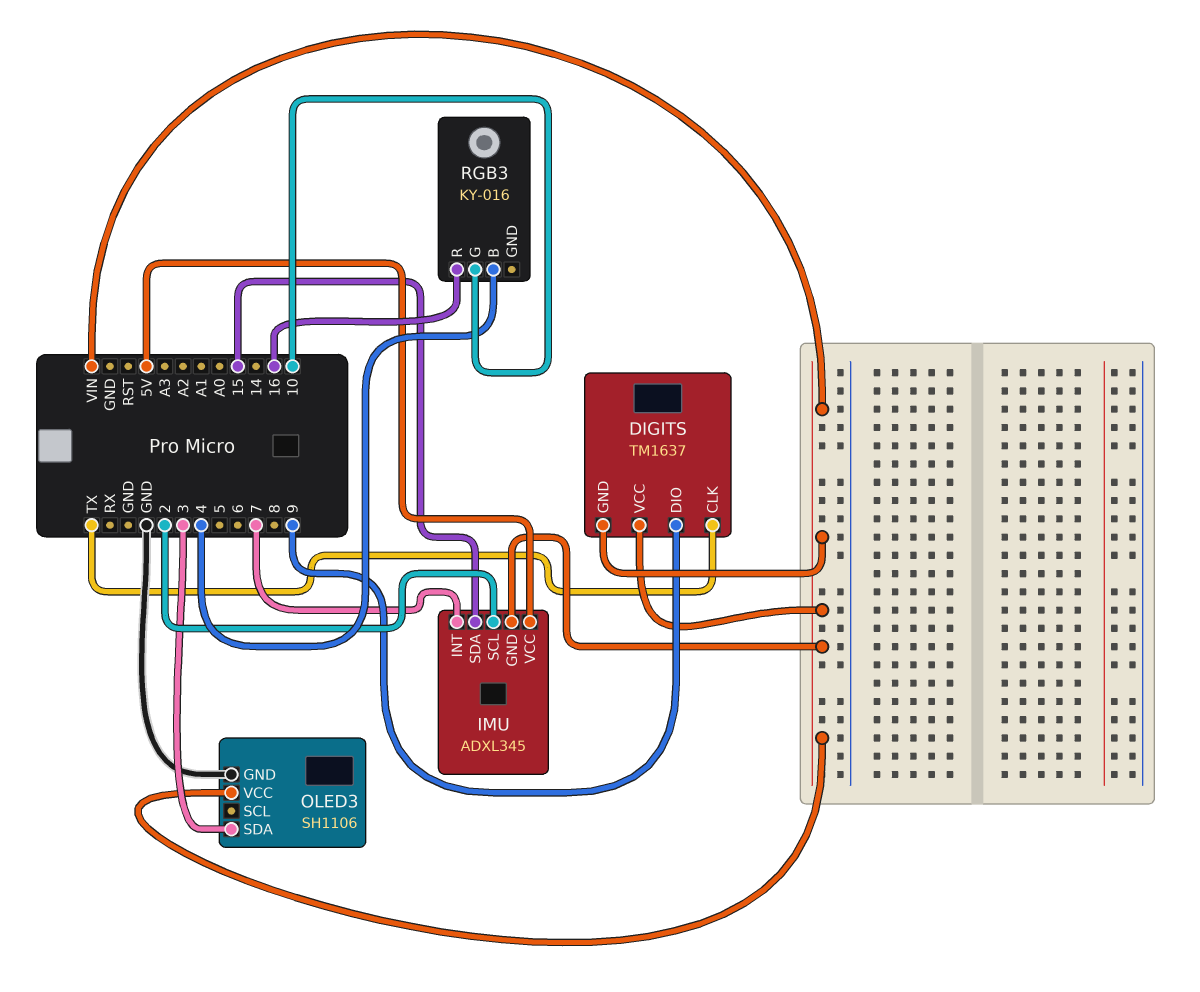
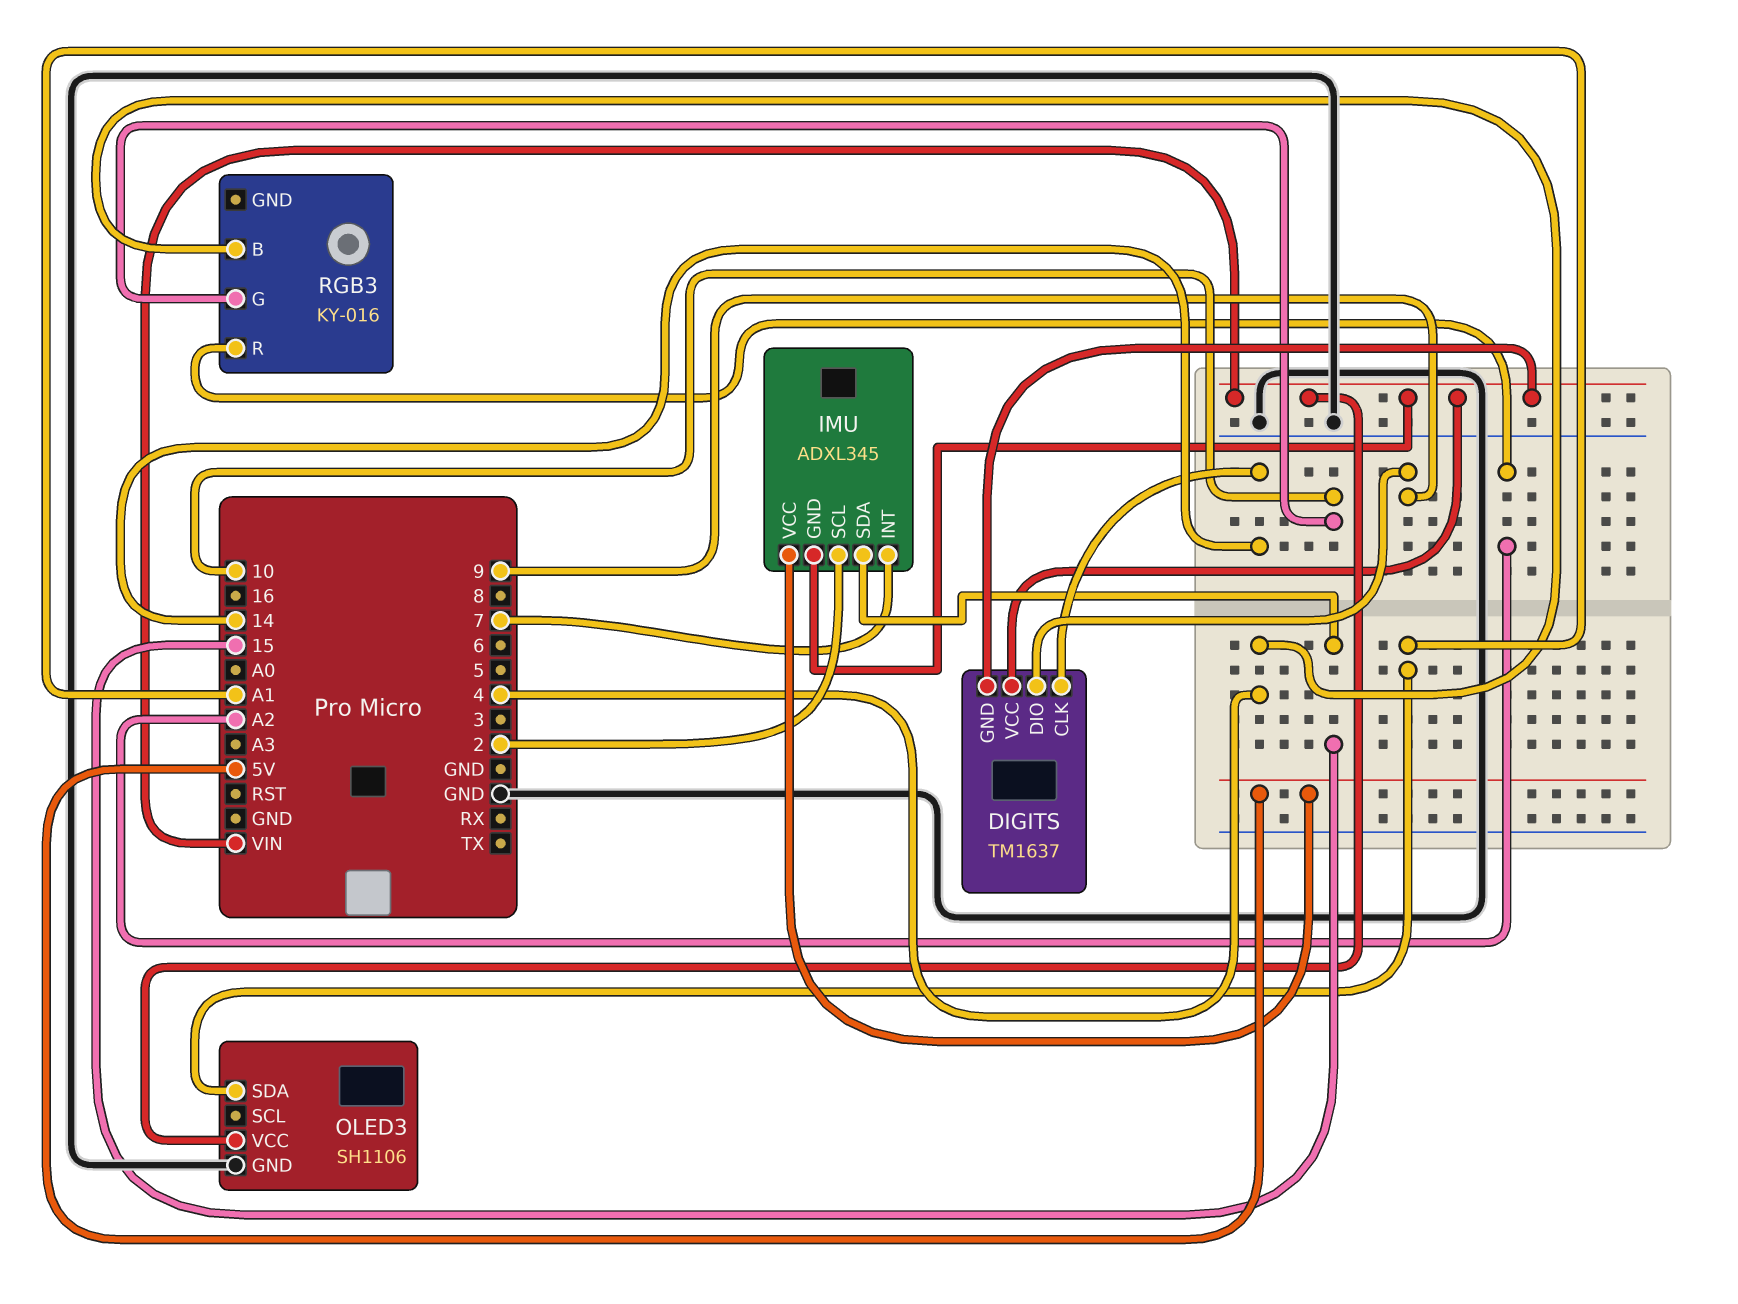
DIGITS pin CLK: TX -> 14
OLED3 pin SDA: 3 -> A1
RGB3 pin R: 16 -> A2

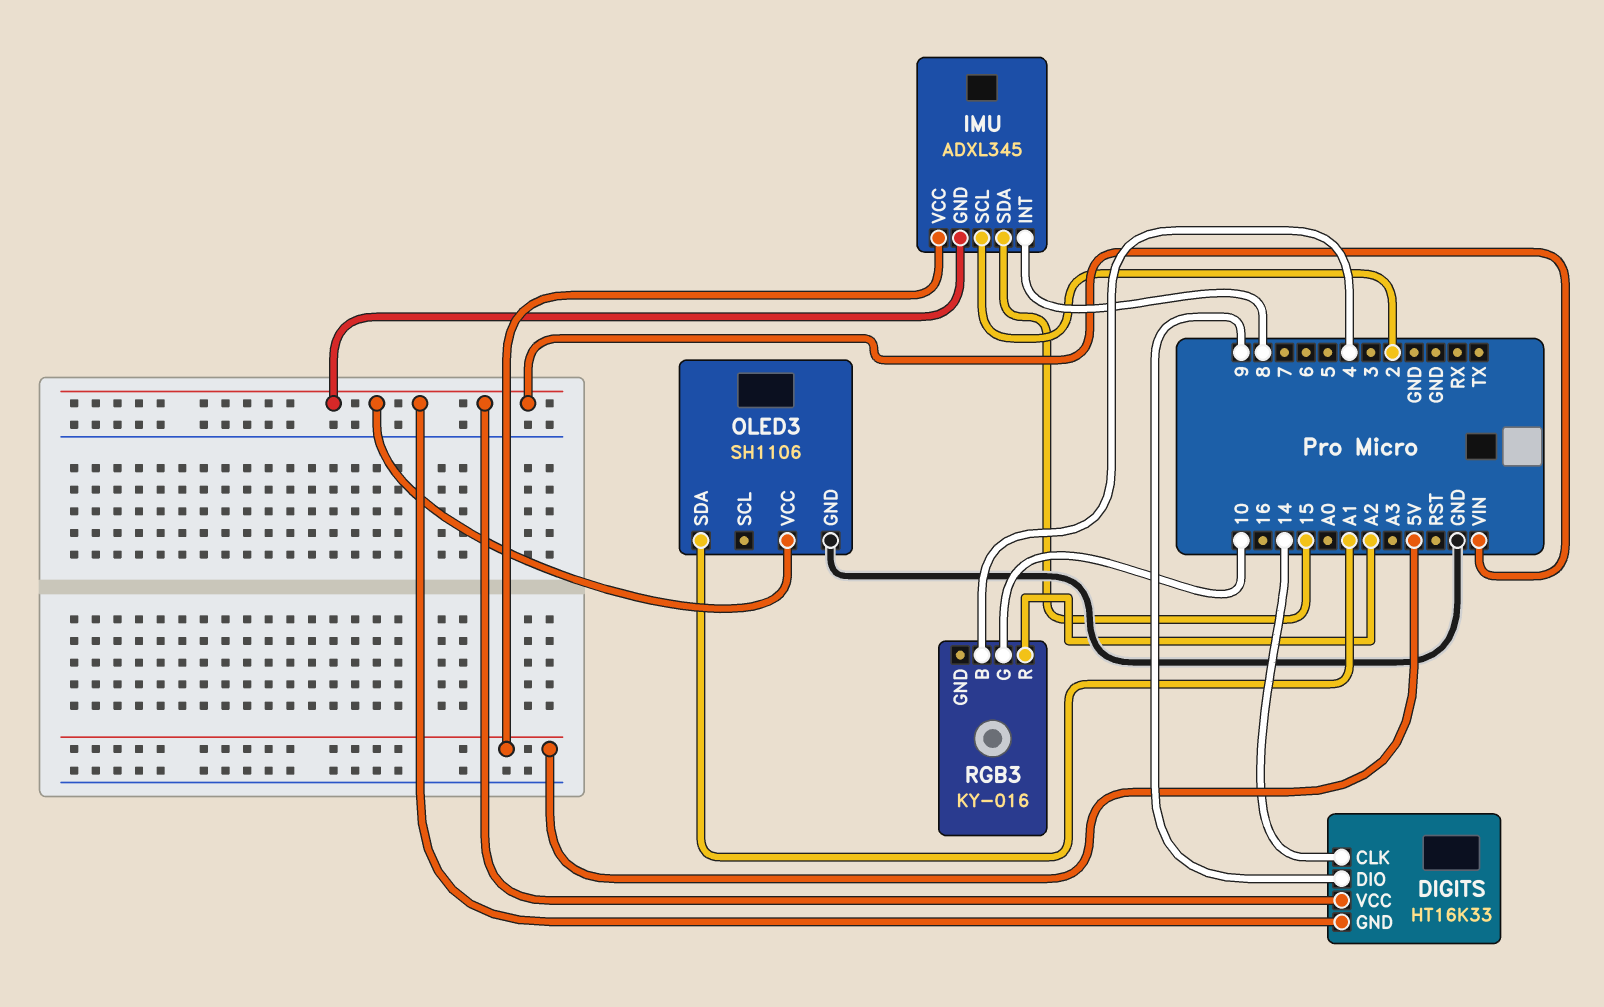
DIGITS: TM1637 -> HT16K33
IMU pin INT: 7 -> 8

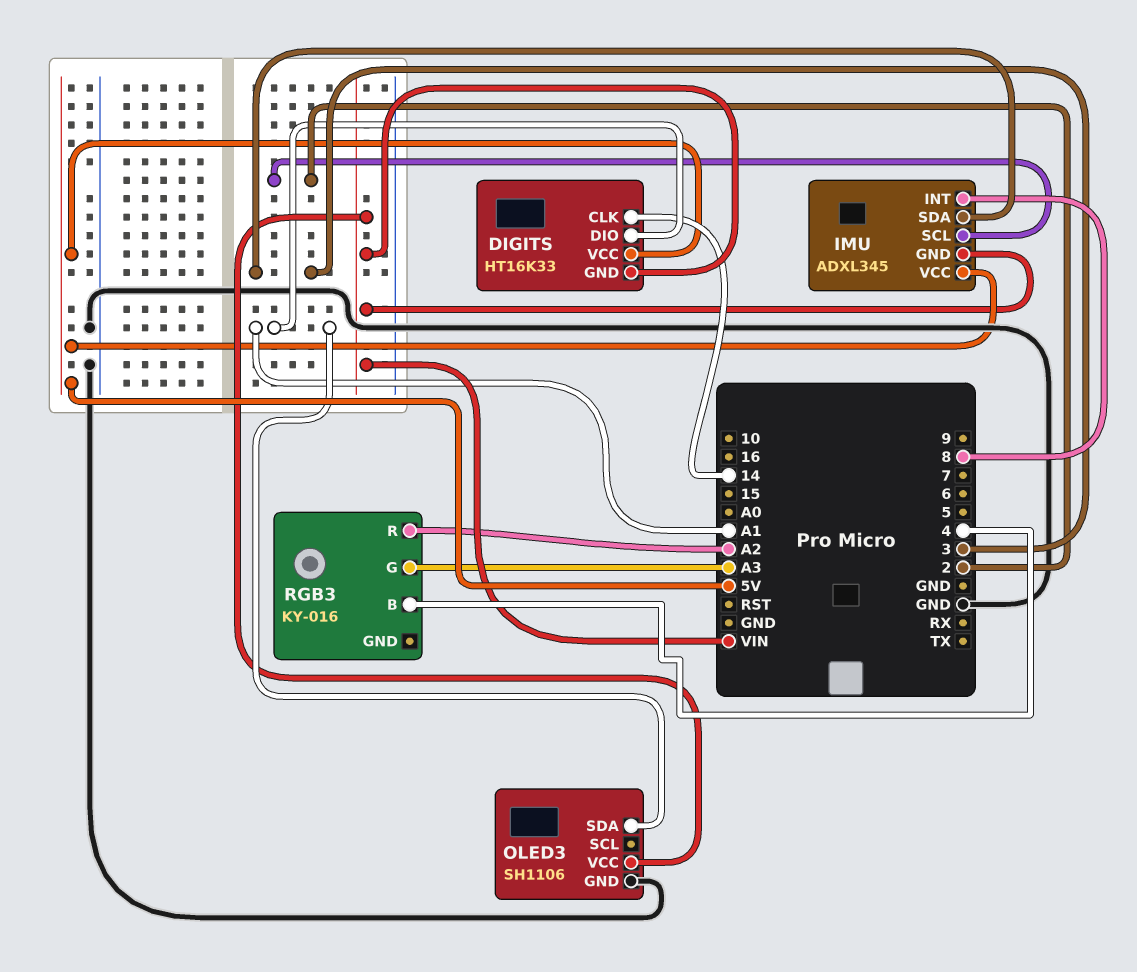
DIGITS pin DIO: 9 -> A1
DIGITS pin VCC: VIN -> 5V
IMU pin SDA: 15 -> 3
RGB3 pin G: 10 -> A3

